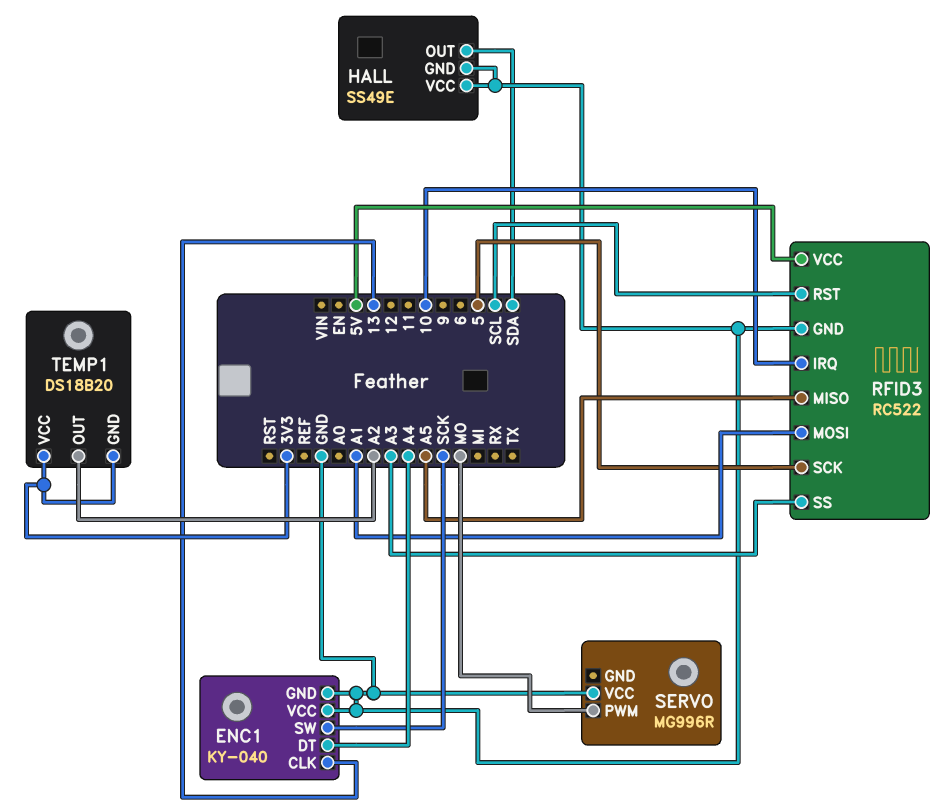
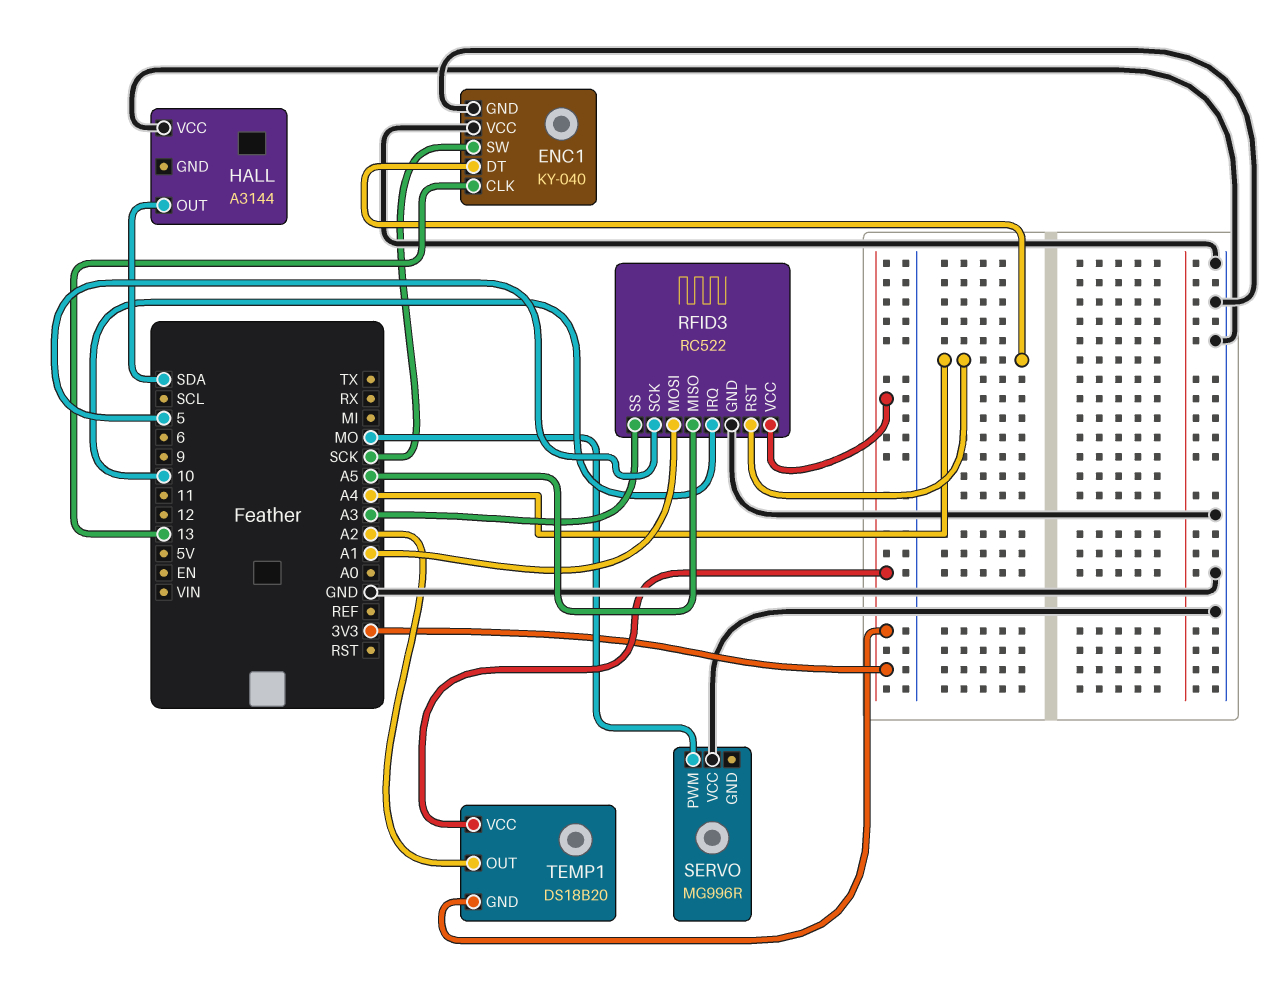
HALL: SS49E -> A3144
HALL pin GND: GND -> none
RFID3 pin RST: SCL -> A4
RFID3 pin VCC: 5V -> 3V3

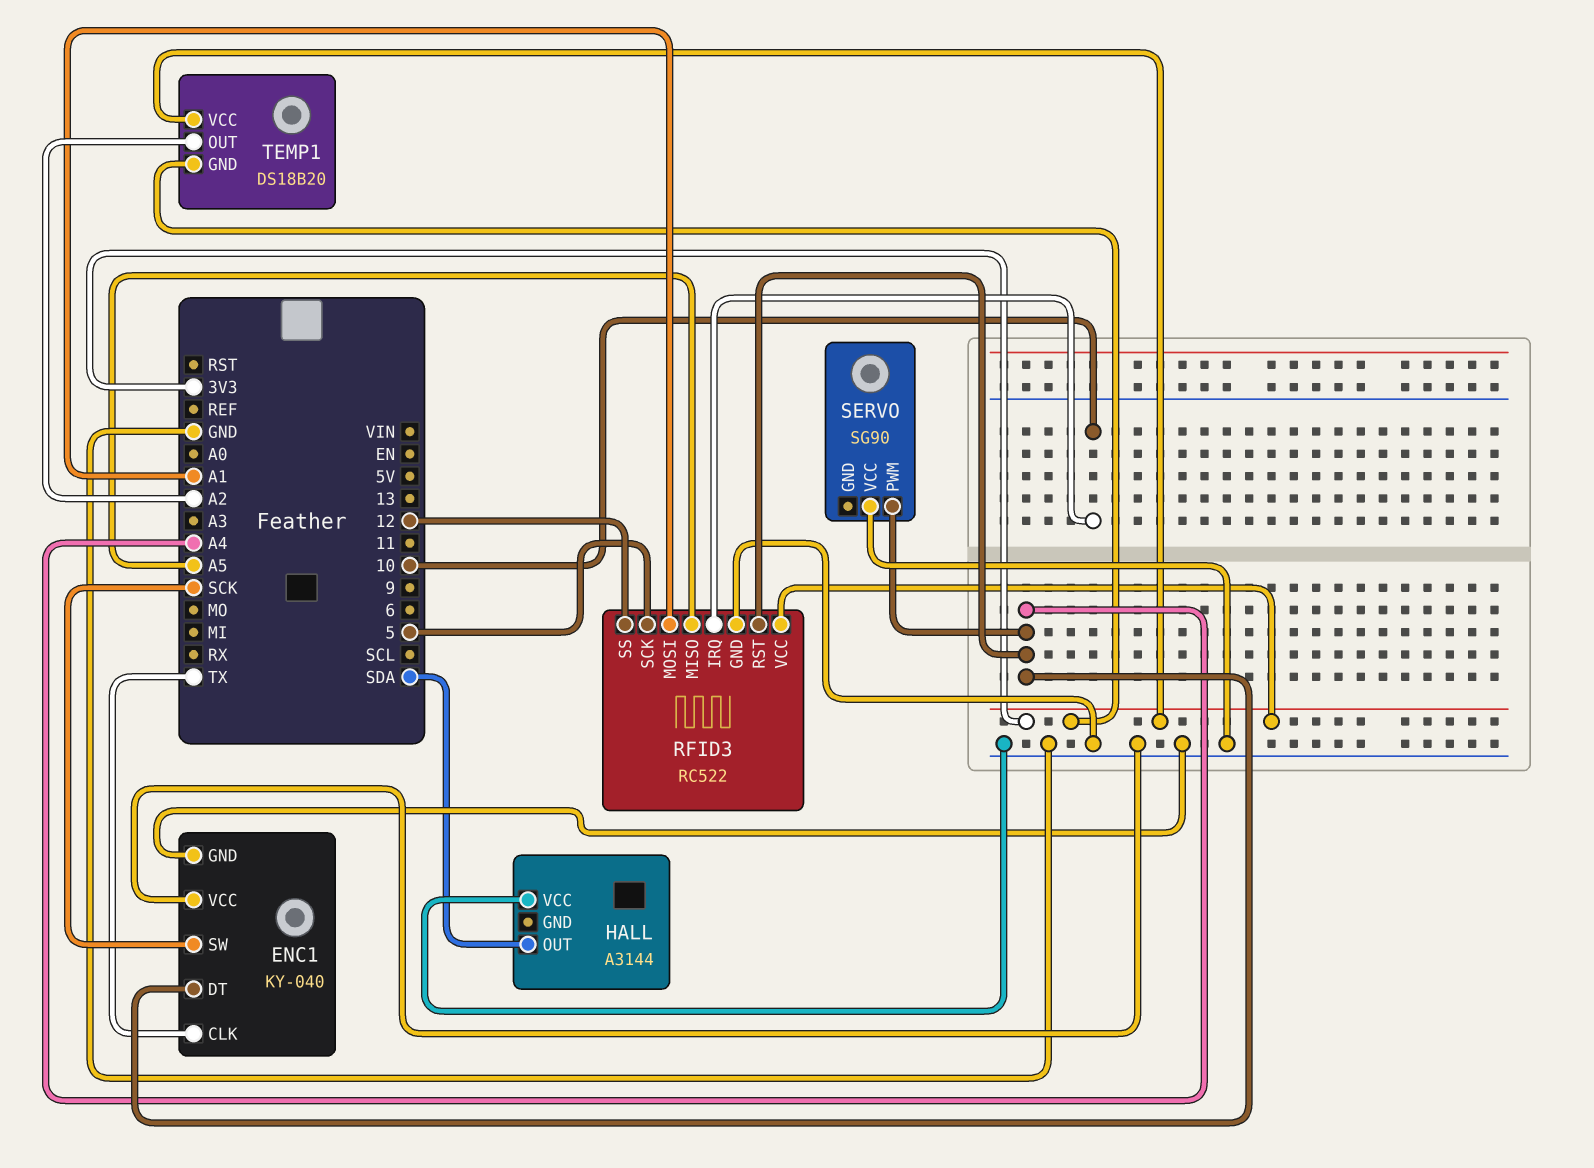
ENC1 pin CLK: 13 -> TX
RFID3 pin SS: A3 -> 12
SERVO: MG996R -> SG90
SERVO pin PWM: MO -> A4

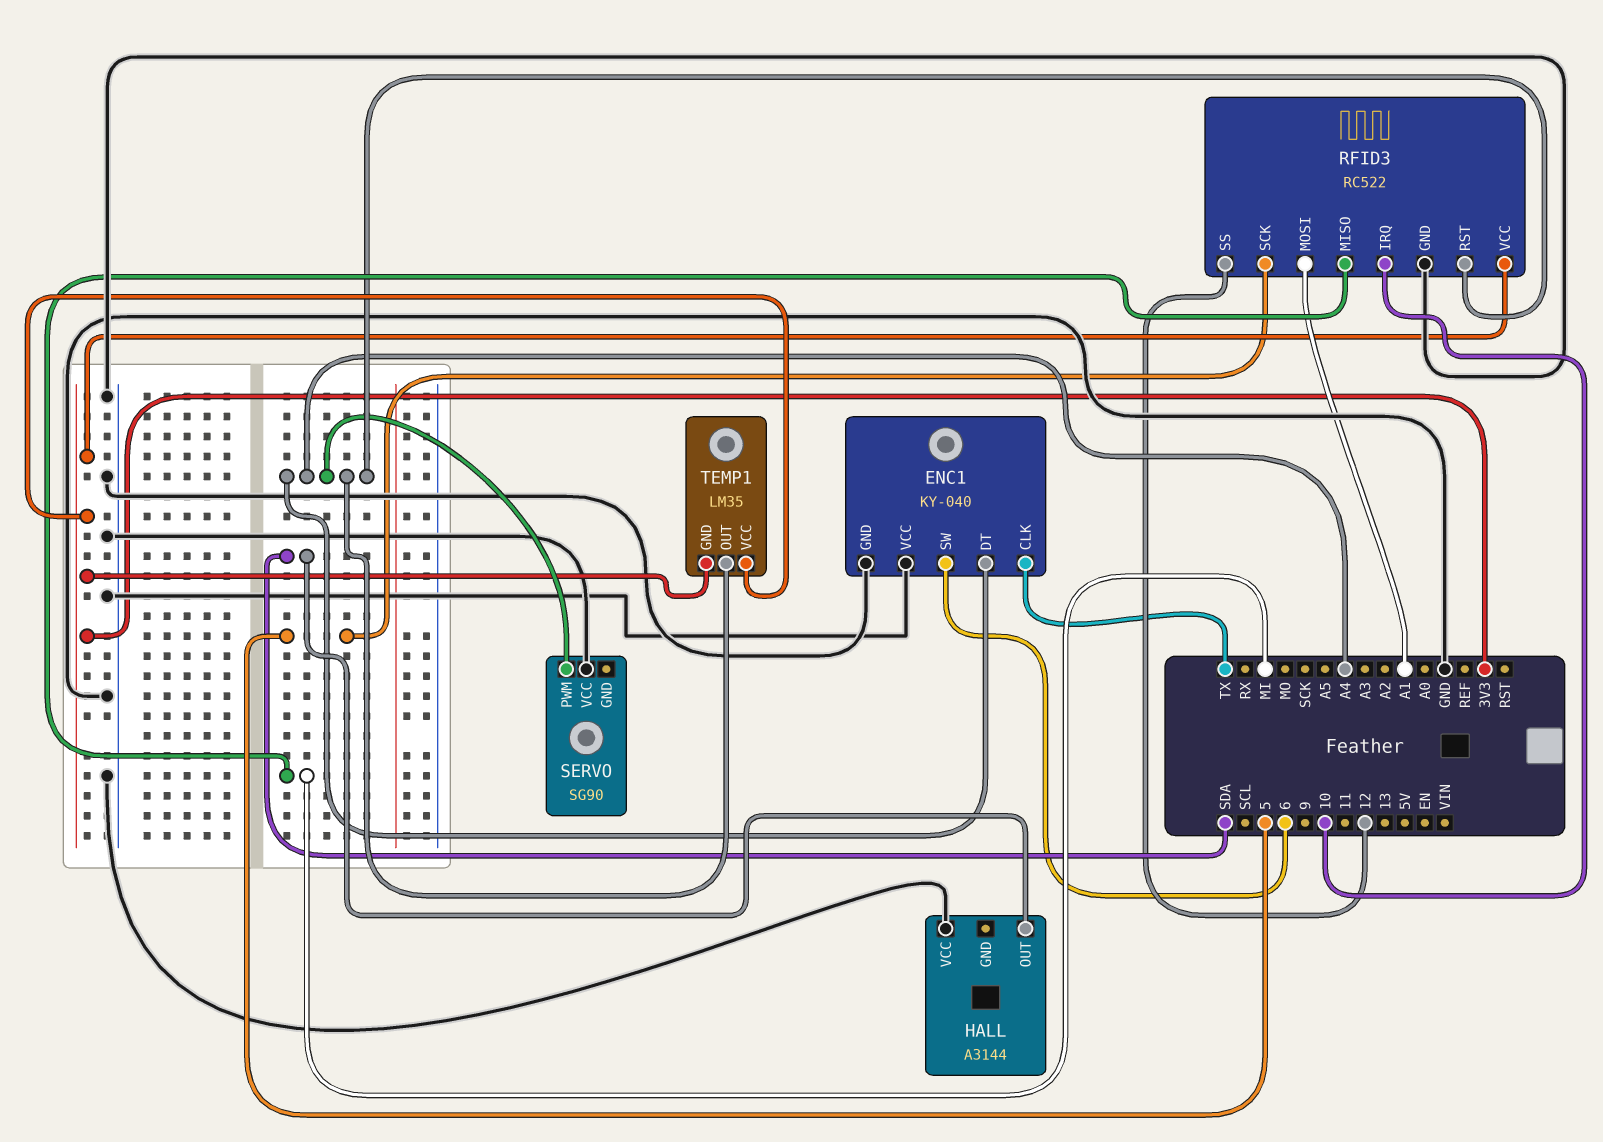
ENC1 pin SW: SCK -> 6
RFID3 pin MISO: A5 -> MI
TEMP1: DS18B20 -> LM35
TEMP1 pin OUT: A2 -> A4

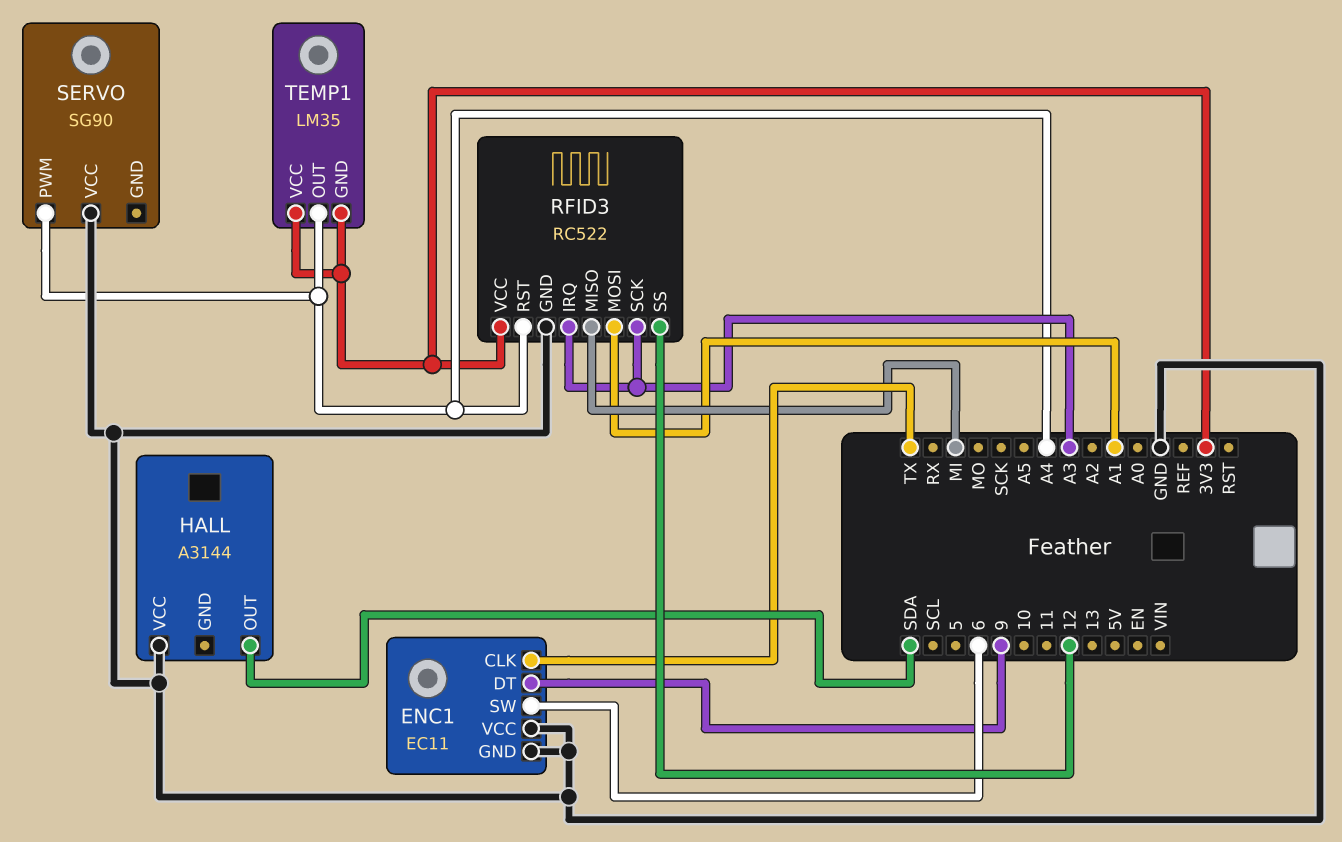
ENC1: KY-040 -> EC11
ENC1 pin DT: A4 -> 9
RFID3 pin IRQ: 10 -> A3
RFID3 pin SCK: 5 -> A3

